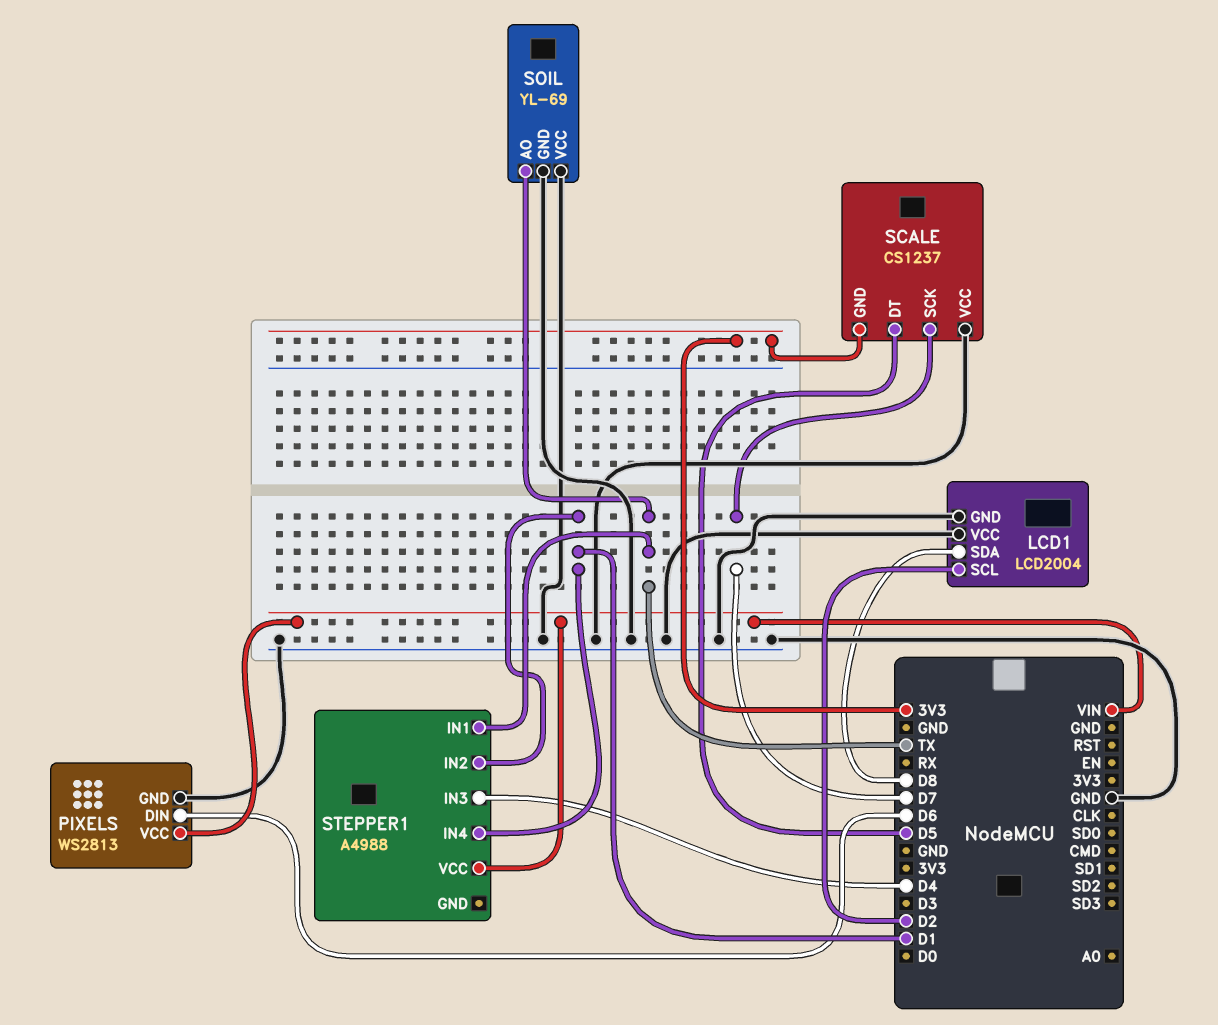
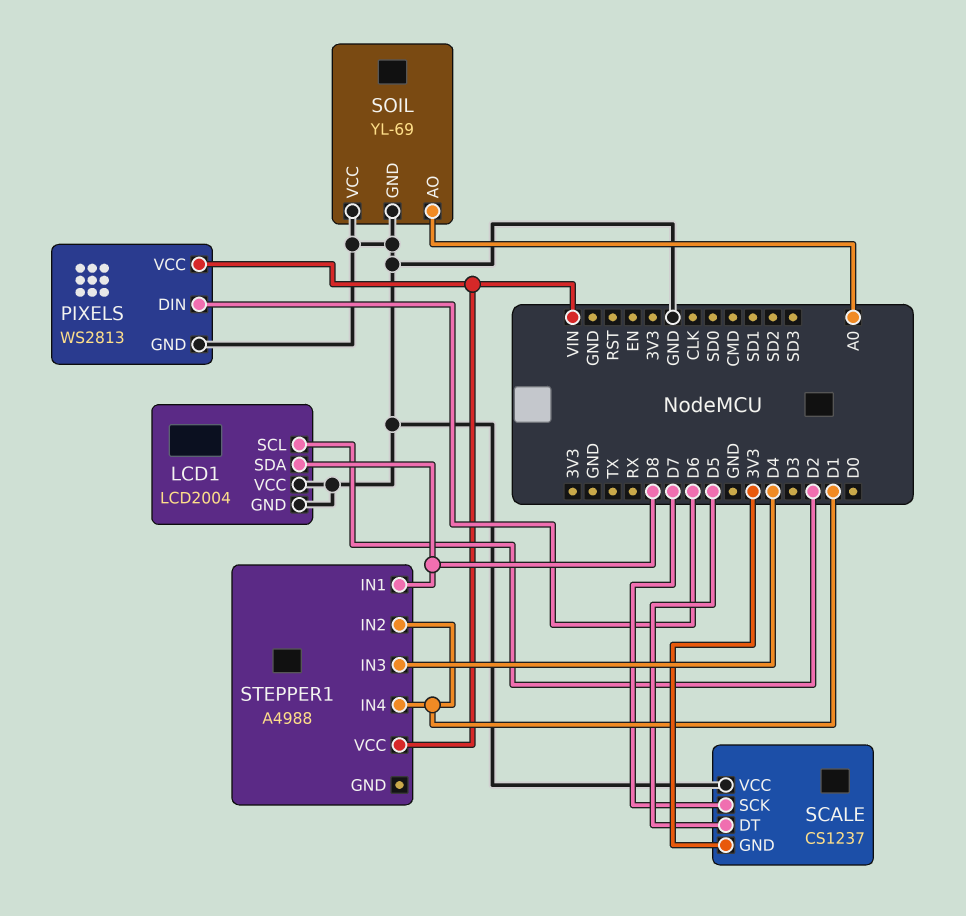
SOIL pin AO: TX -> A0
STEPPER1 pin IN1: TX -> D8

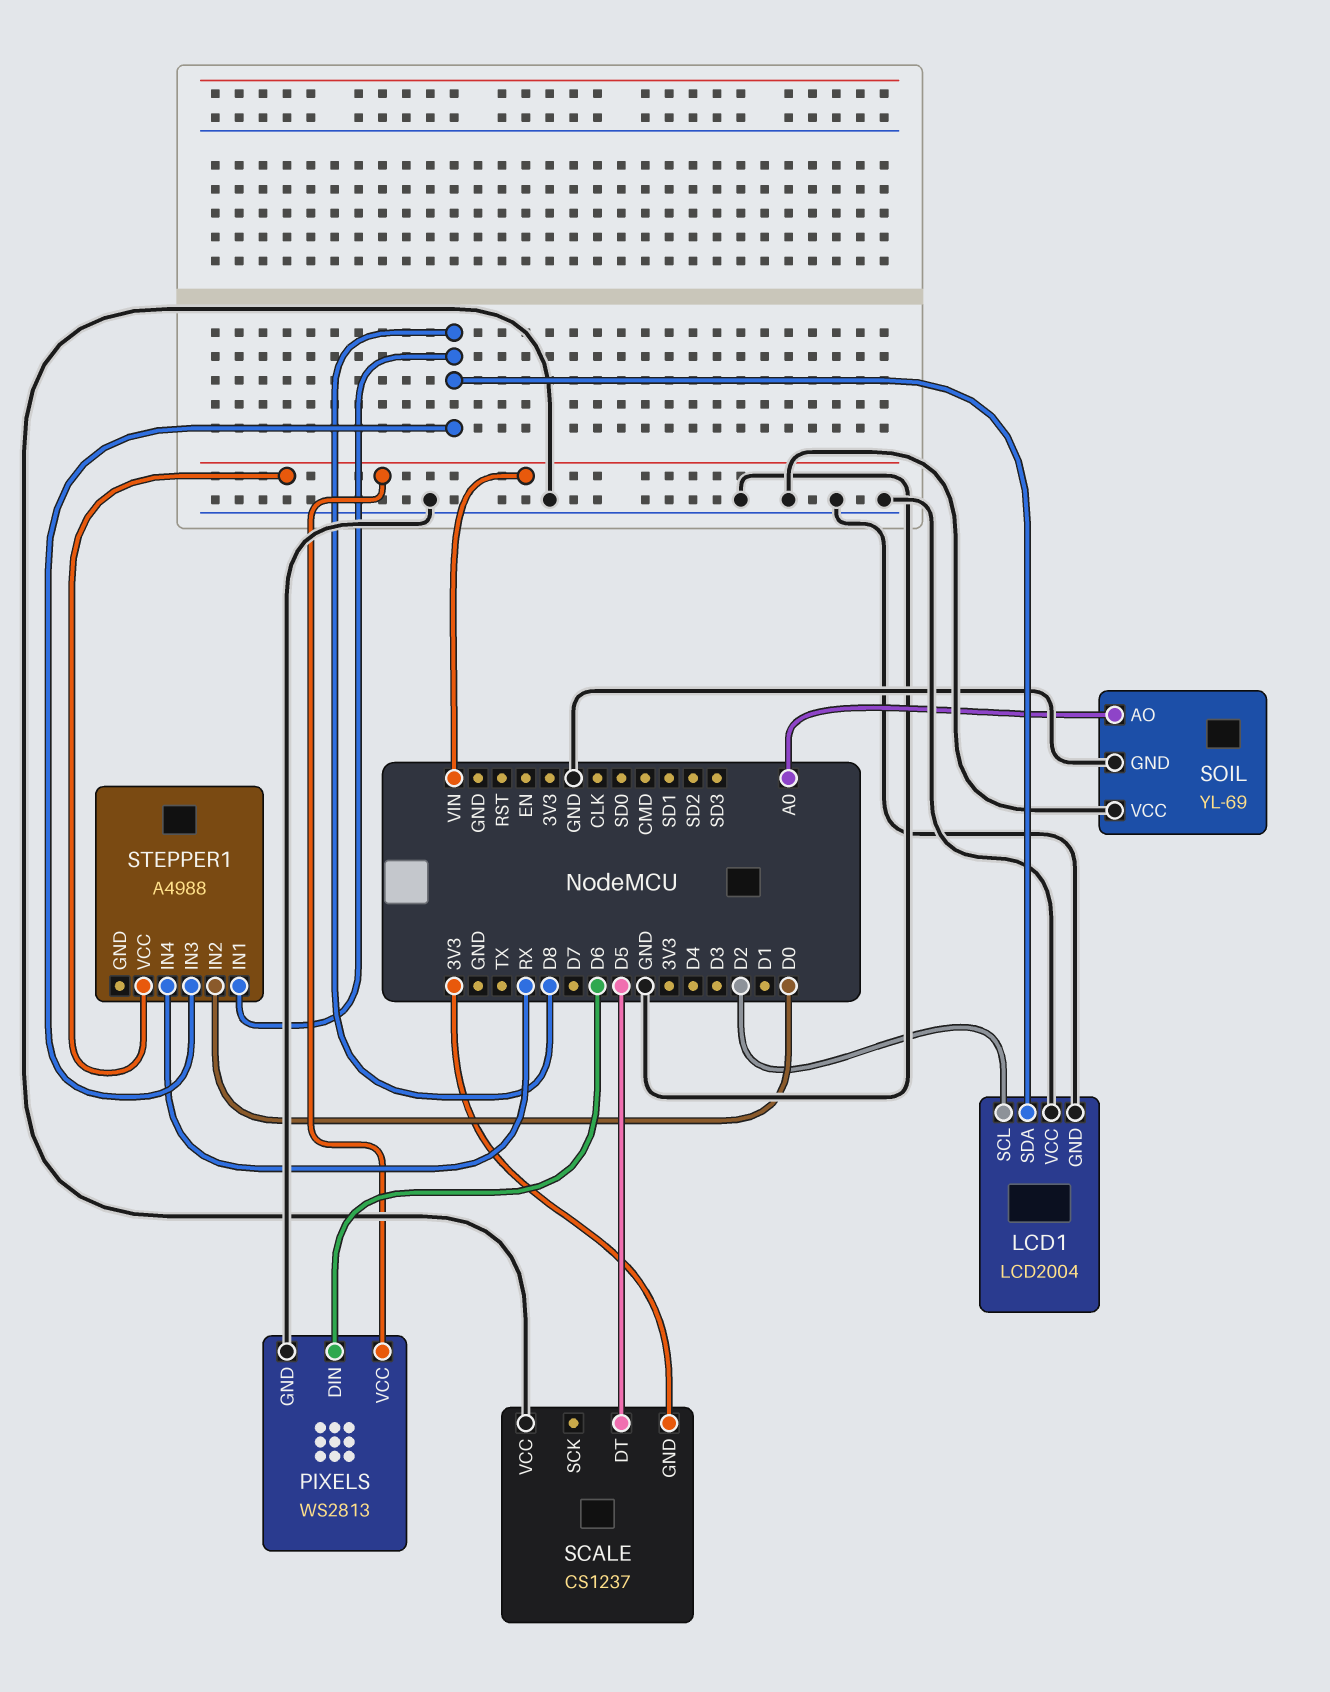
SCALE pin SCK: D7 -> none
STEPPER1 pin IN2: D1 -> D0
STEPPER1 pin IN3: D4 -> D8
STEPPER1 pin IN4: D1 -> RX

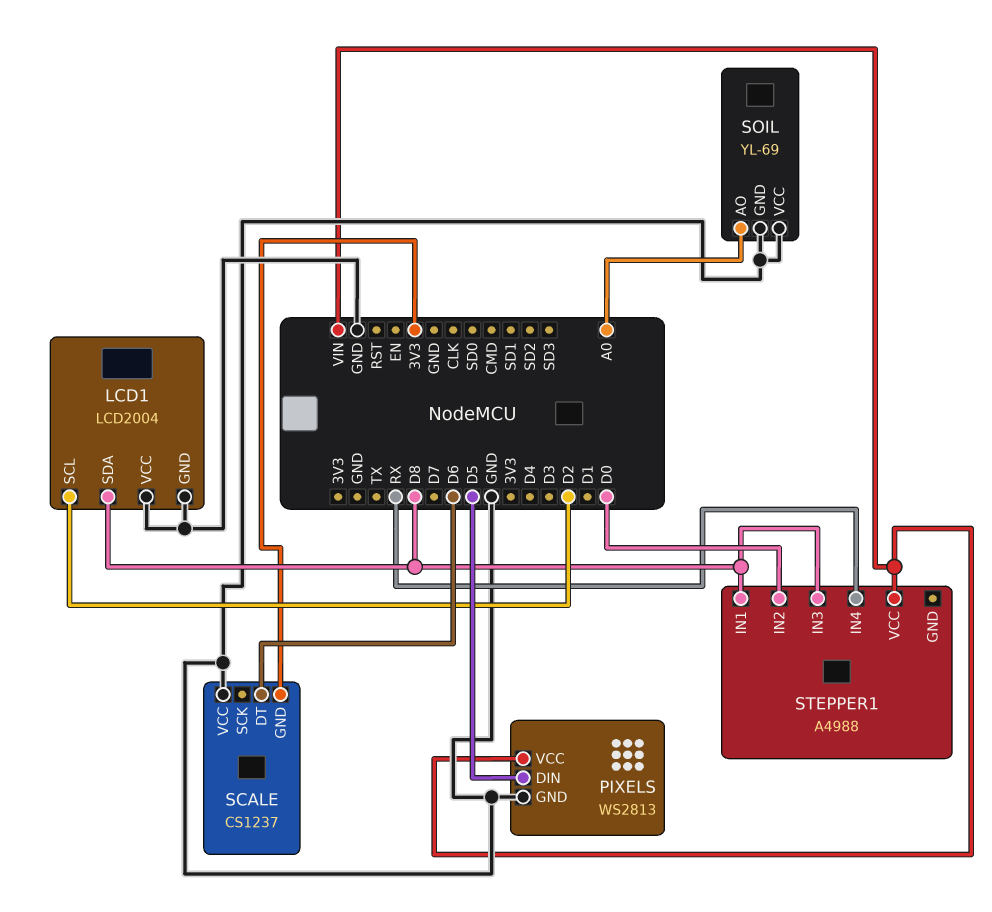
PIXELS pin DIN: D6 -> D5
SCALE pin DT: D5 -> D6

